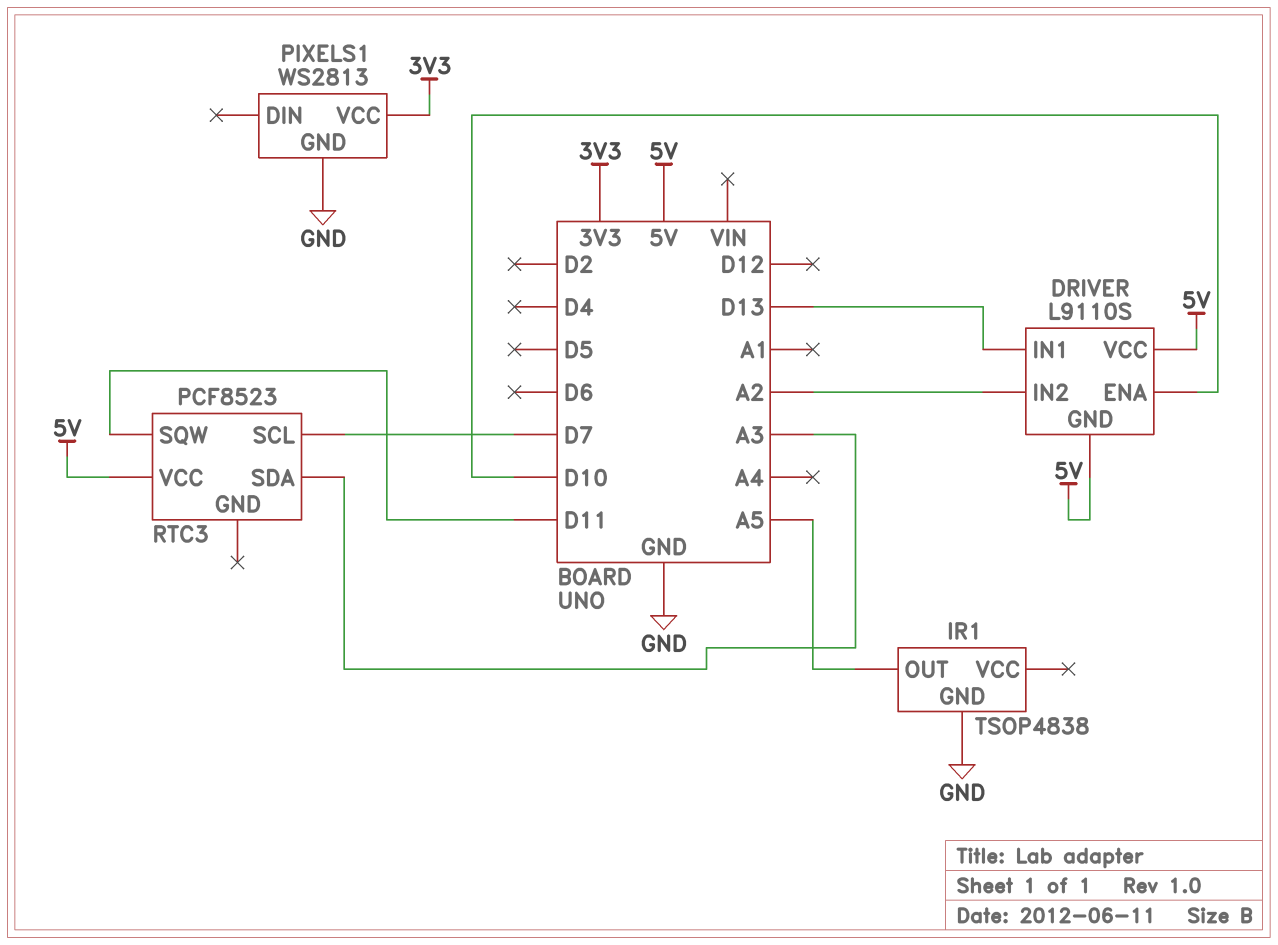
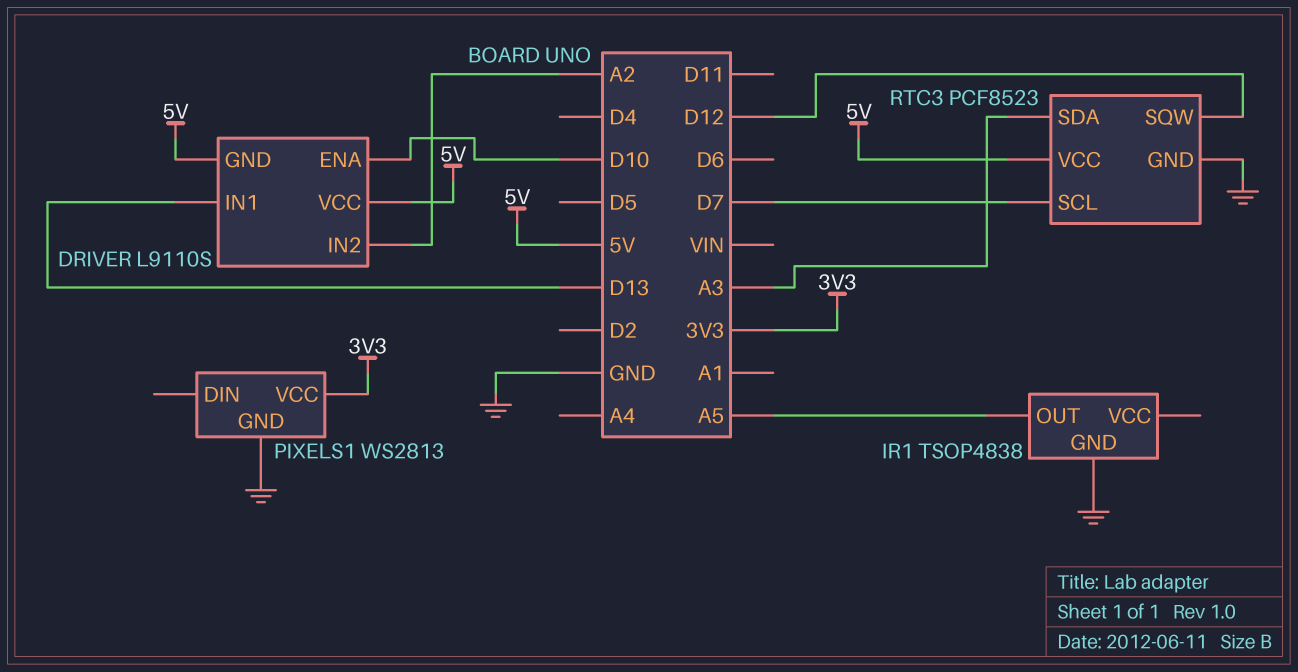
RTC3 pin GND: none -> GND
RTC3 pin SQW: D11 -> D12

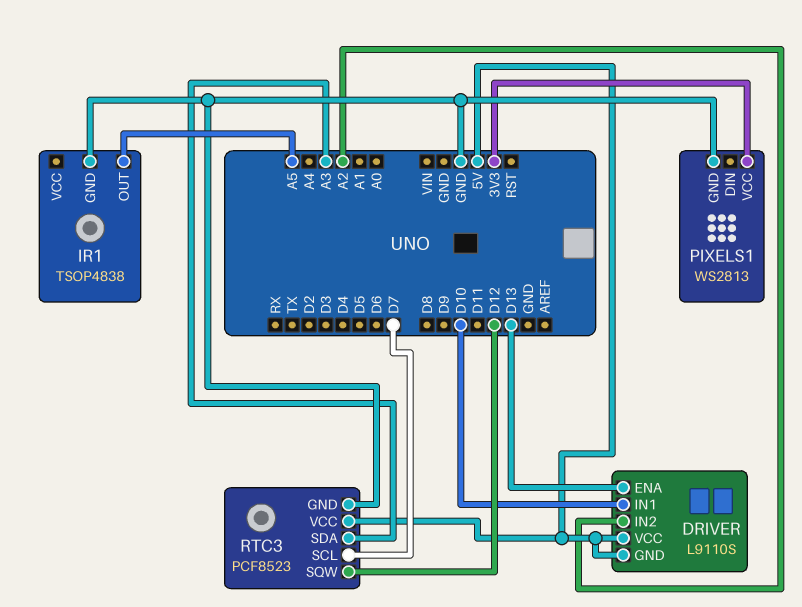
DRIVER pin ENA: D10 -> D13
DRIVER pin IN1: D13 -> D10

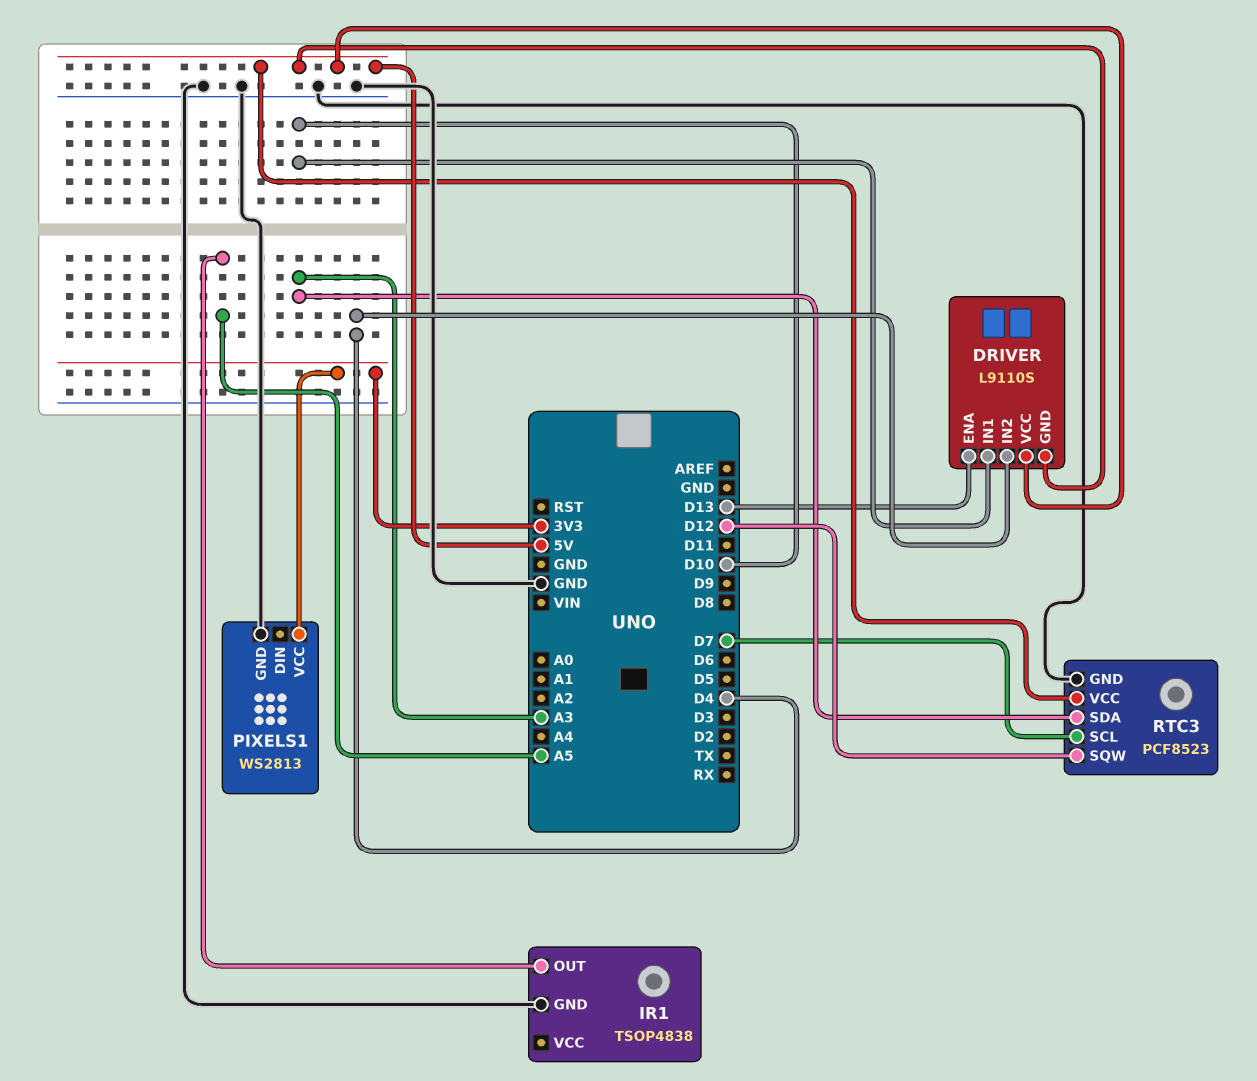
DRIVER pin IN2: A2 -> D4

